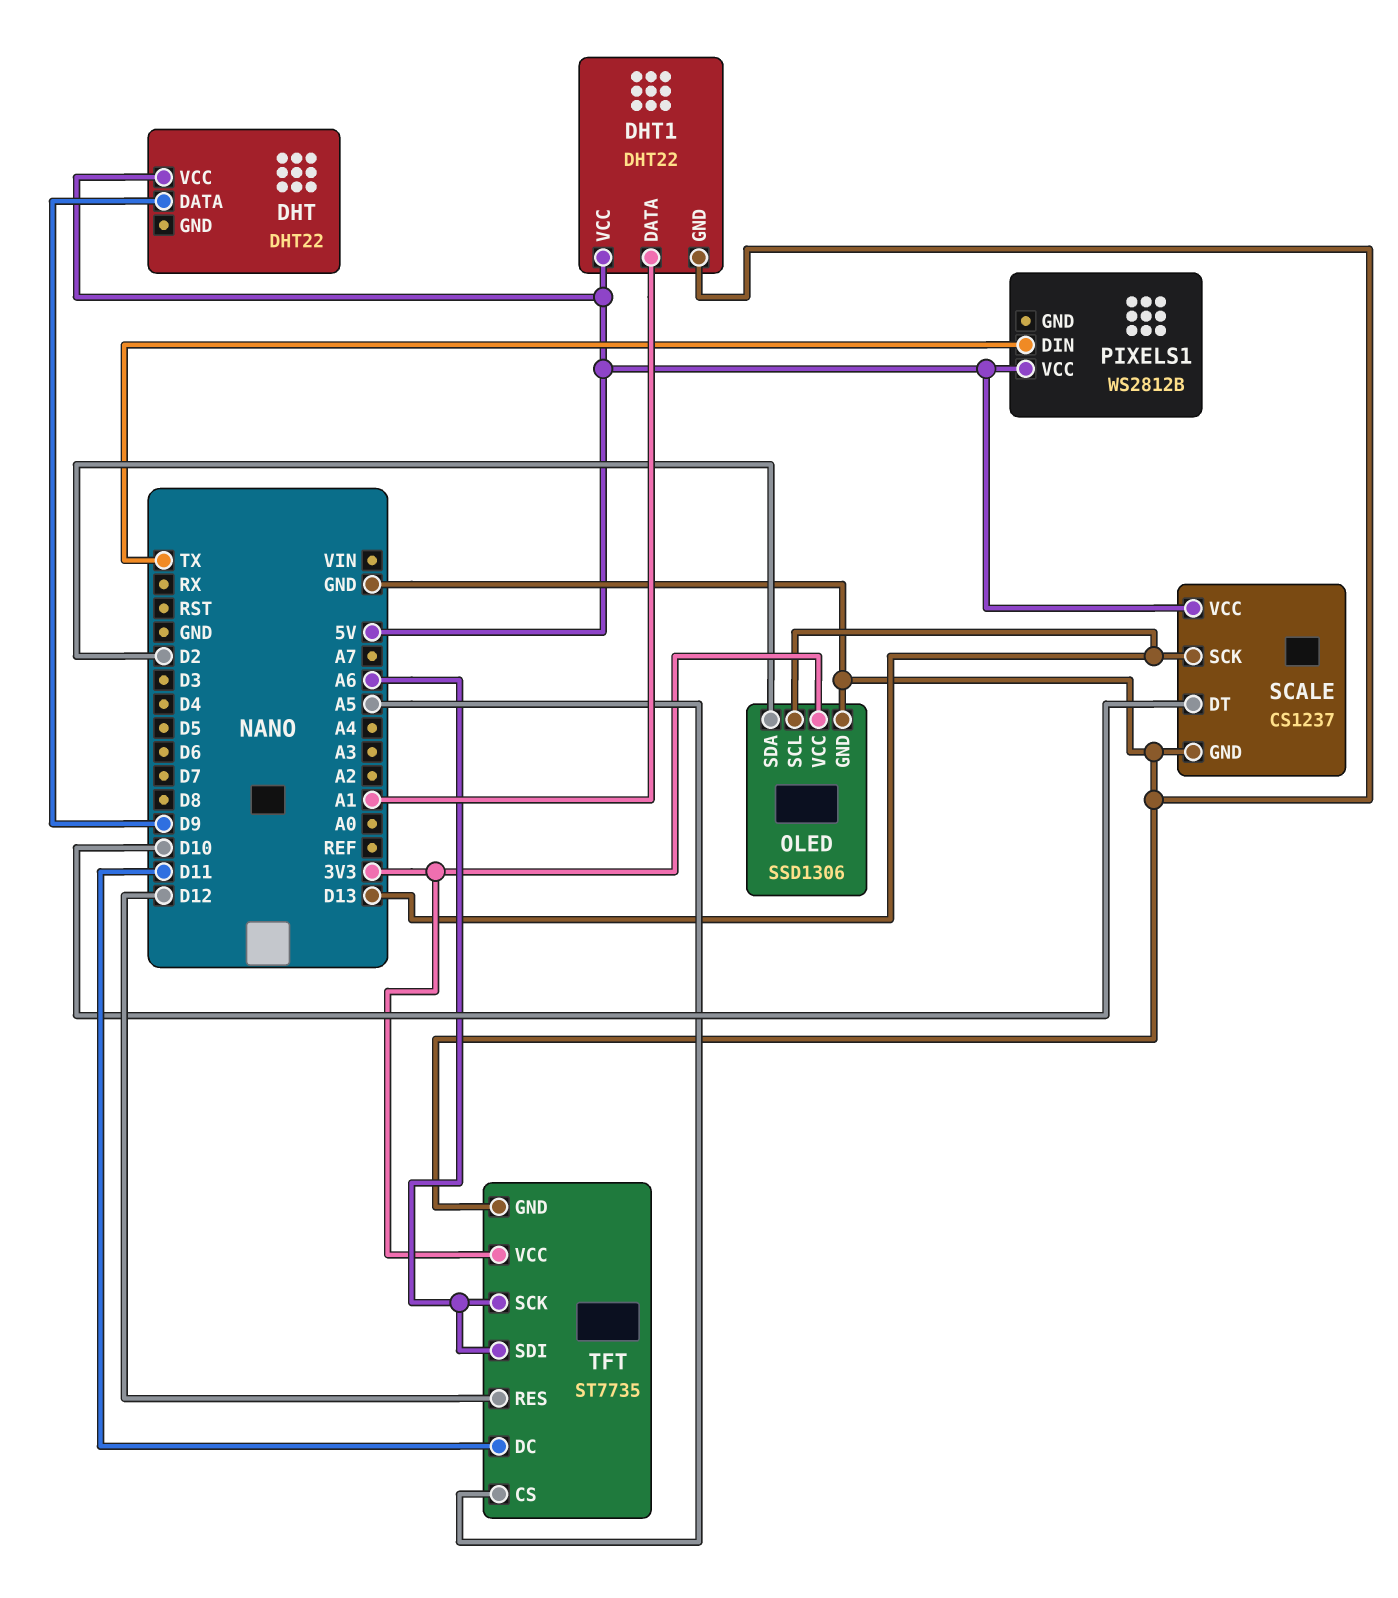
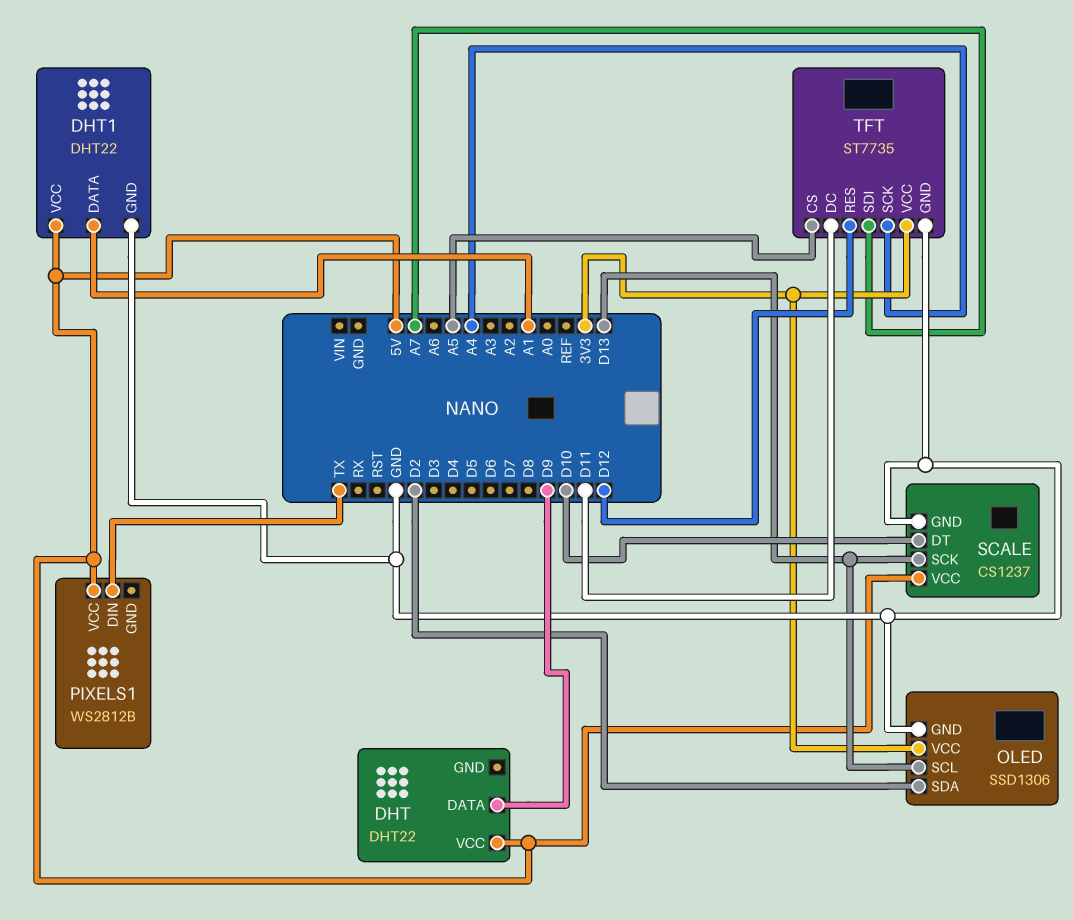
TFT pin SCK: A6 -> A4
TFT pin SDI: A6 -> A7

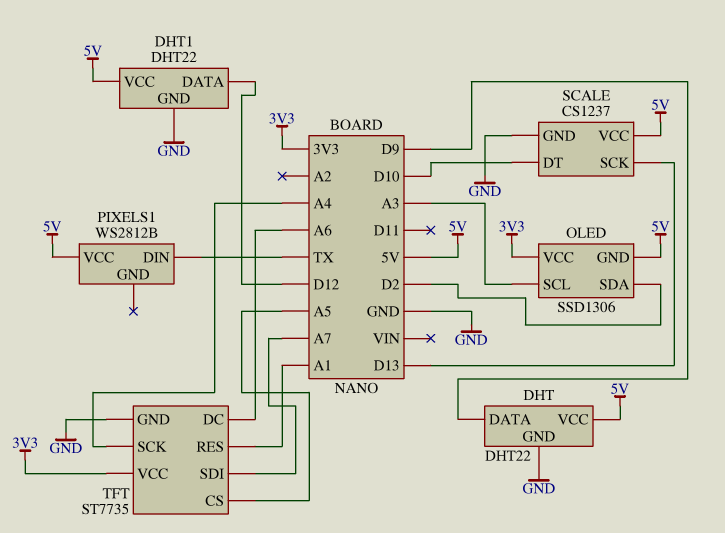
DHT pin GND: none -> GND
DHT1 pin DATA: A1 -> D12
OLED pin GND: GND -> 5V
OLED pin SCL: D13 -> A3
TFT pin DC: D11 -> A6
TFT pin RES: D12 -> A1

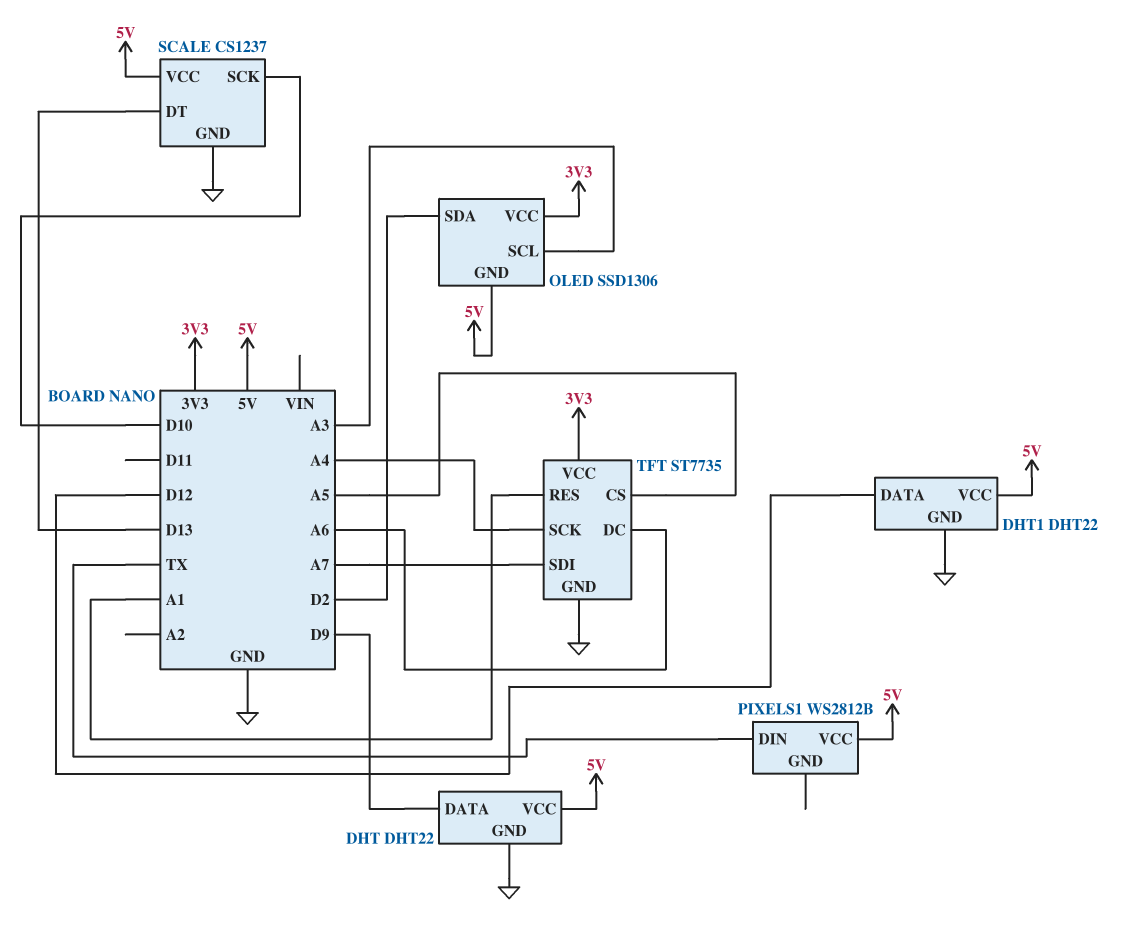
SCALE pin DT: D10 -> D13
SCALE pin SCK: D13 -> D10

